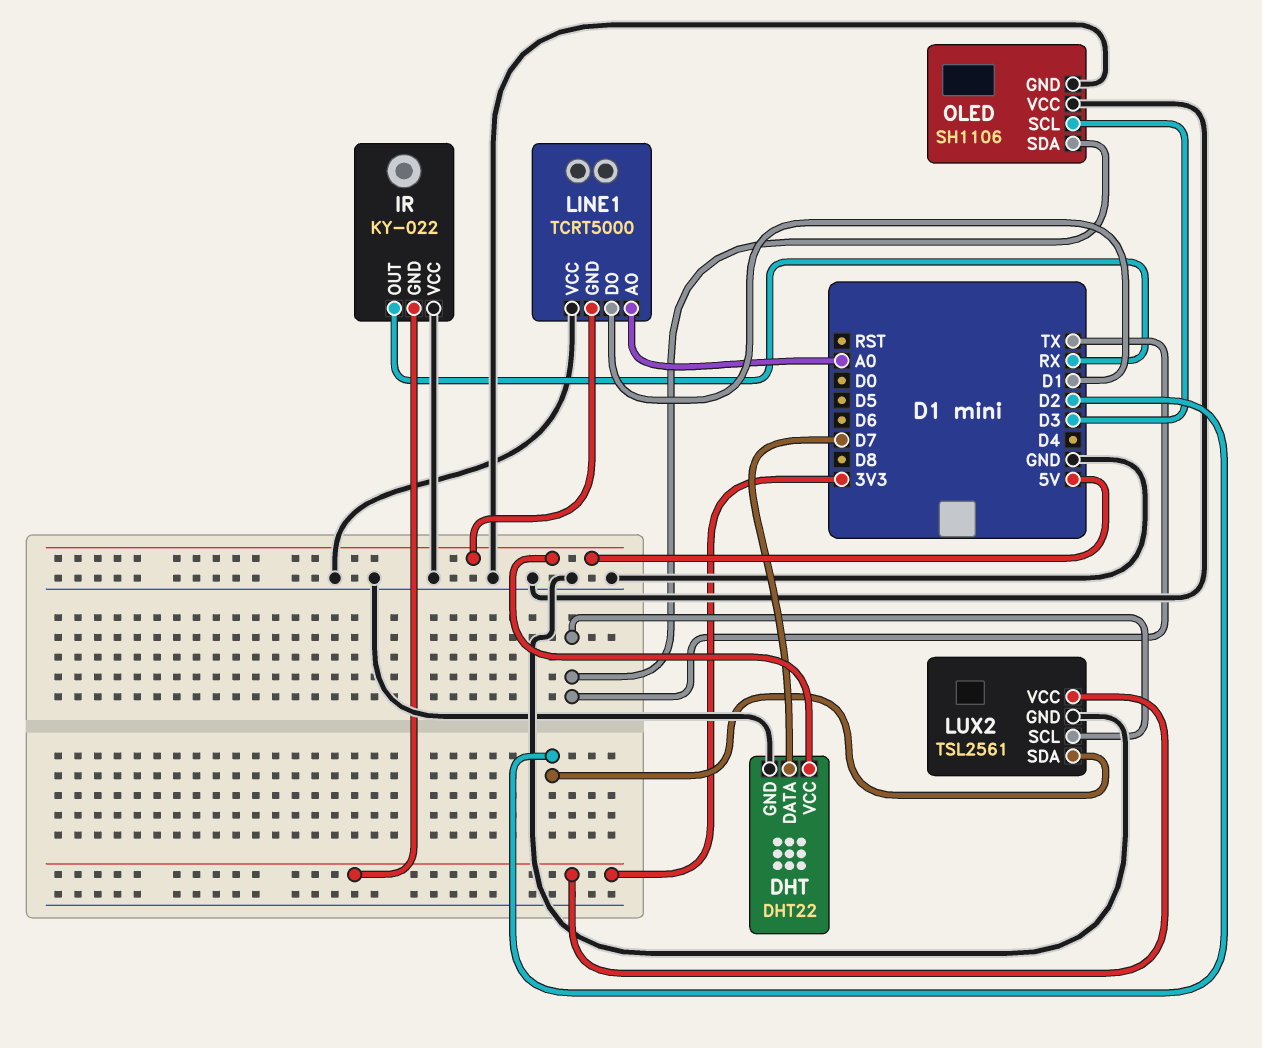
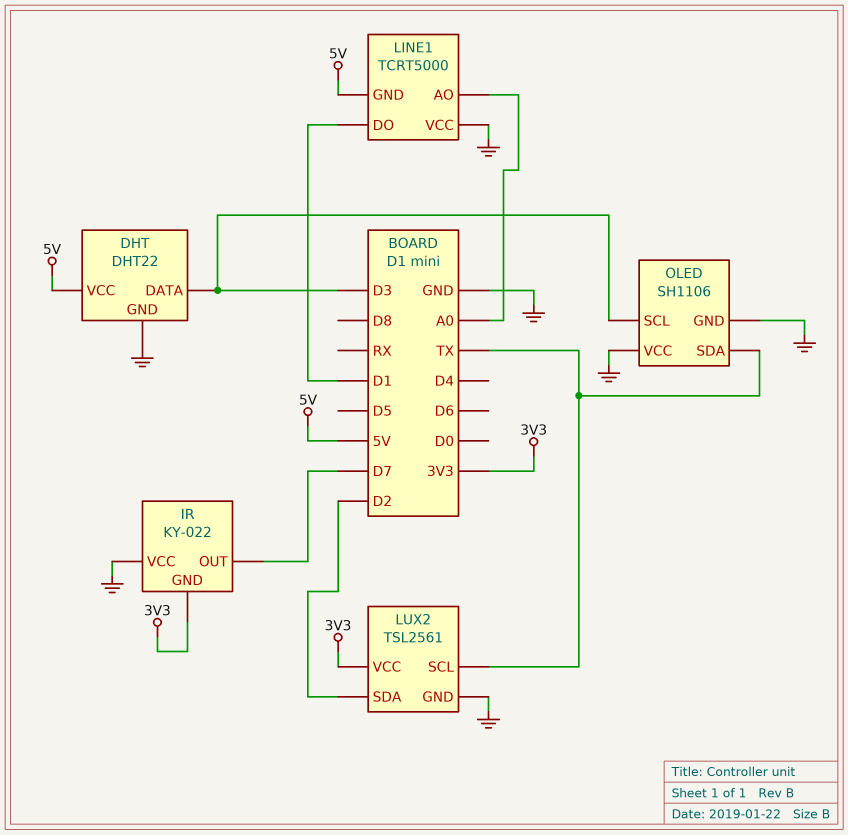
DHT pin DATA: D7 -> D3
IR pin OUT: RX -> D7

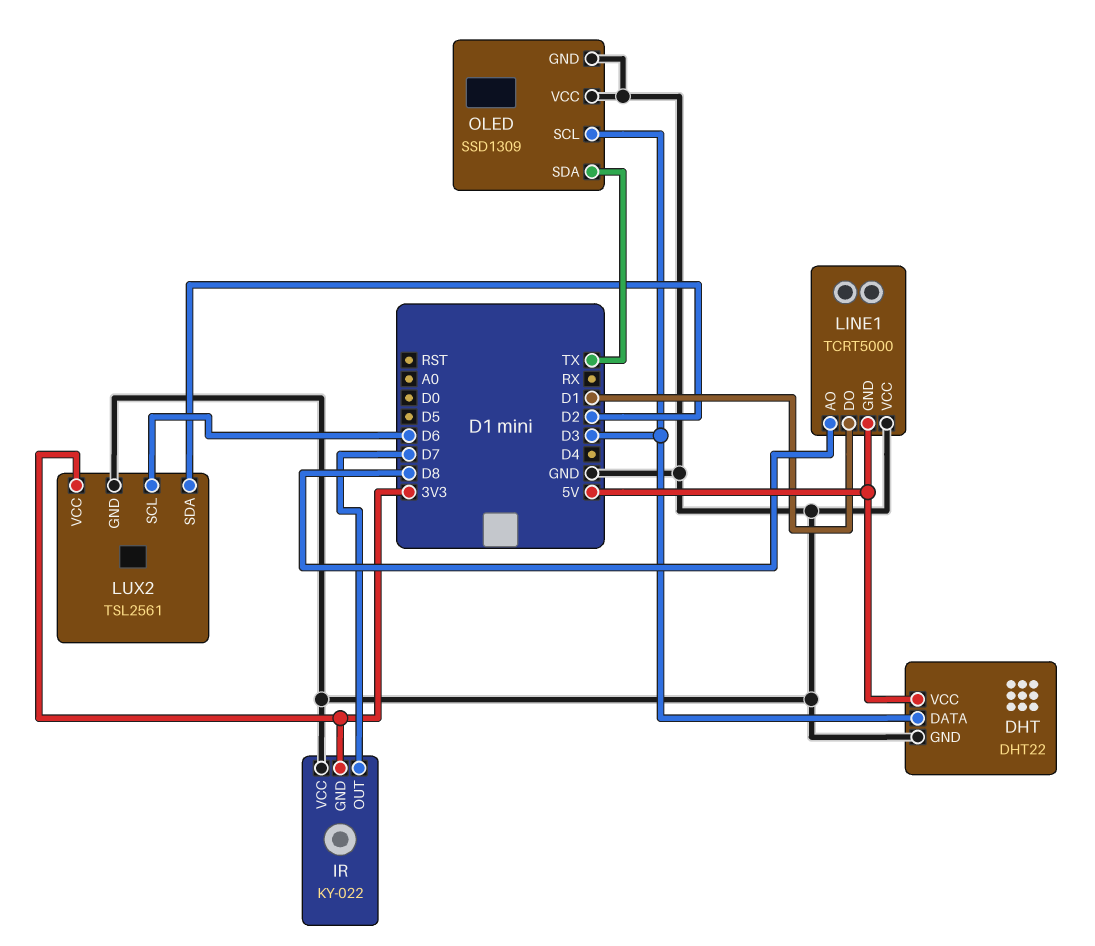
LINE1 pin AO: A0 -> D8
LUX2 pin SCL: TX -> D6
OLED: SH1106 -> SSD1309

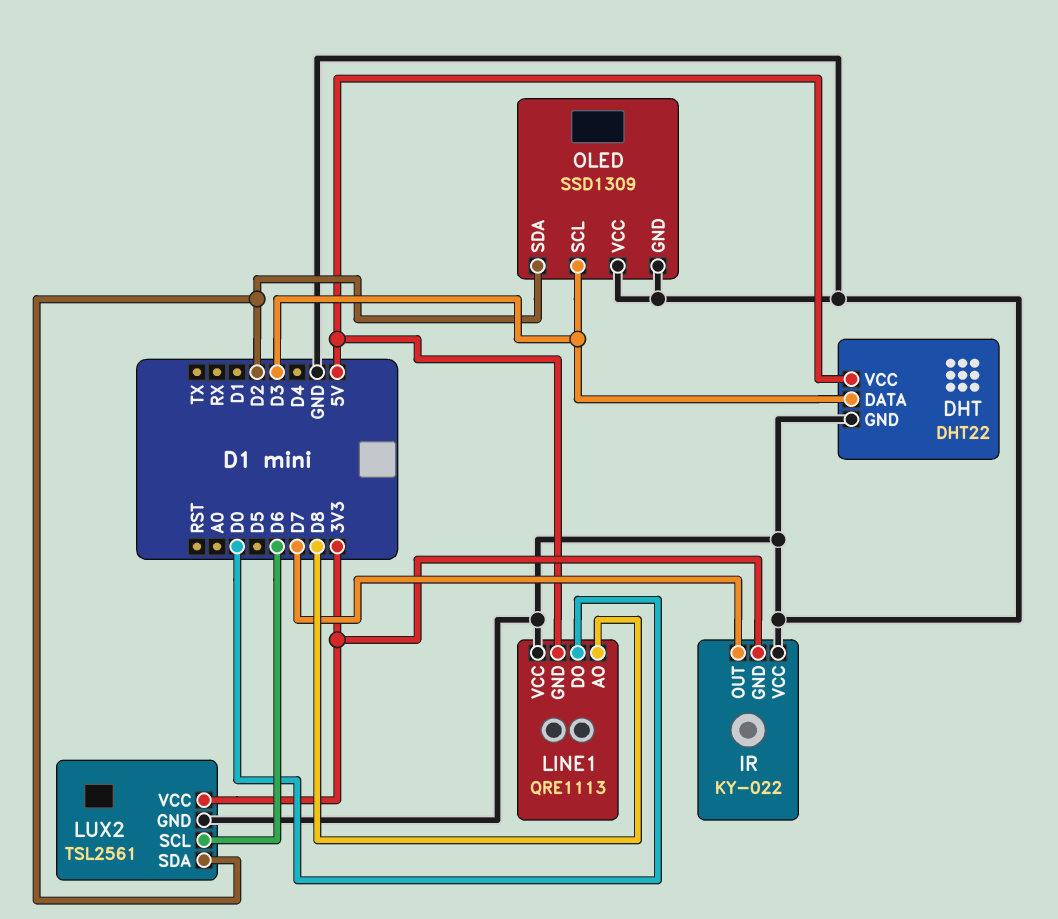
LINE1: TCRT5000 -> QRE1113
LINE1 pin DO: D1 -> D0
OLED pin SDA: TX -> D2

